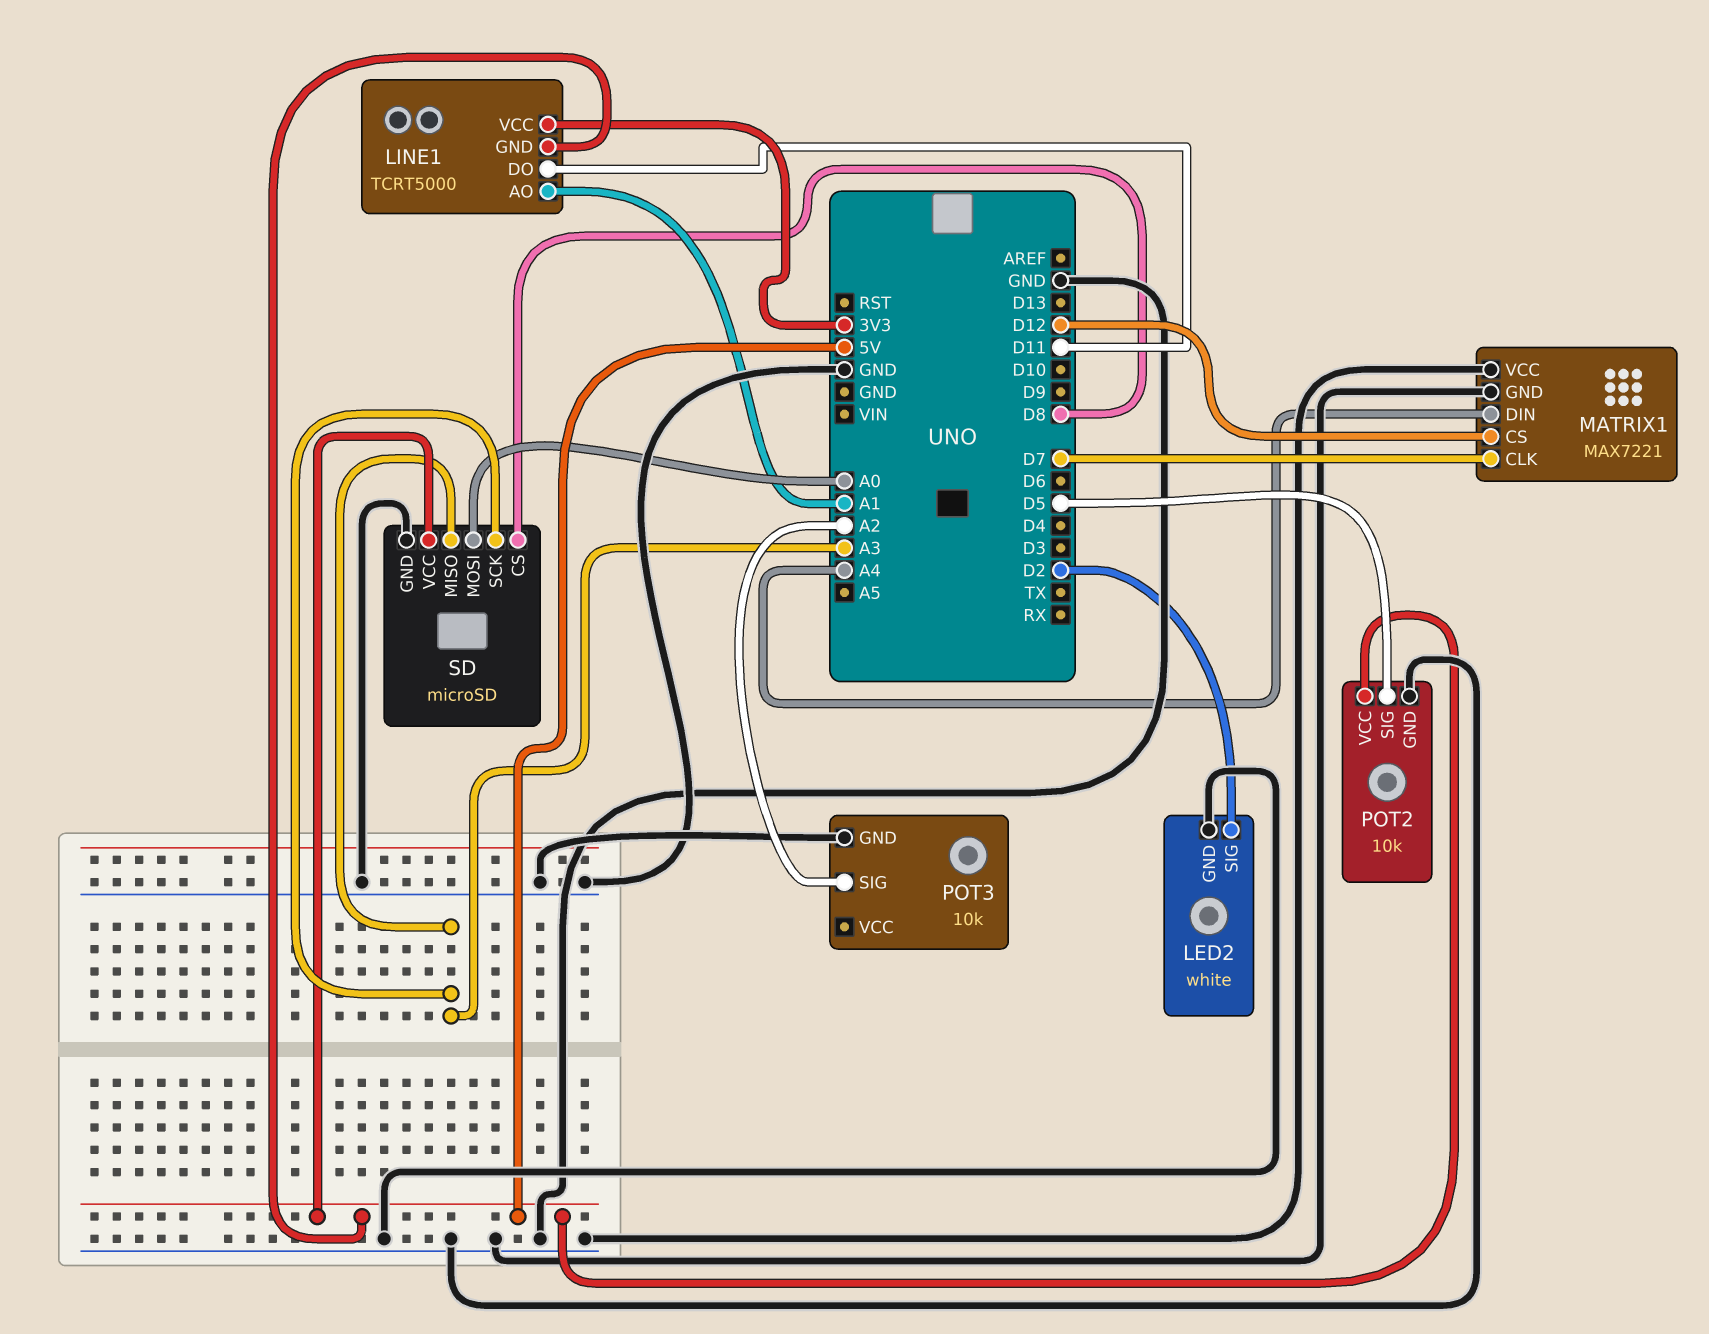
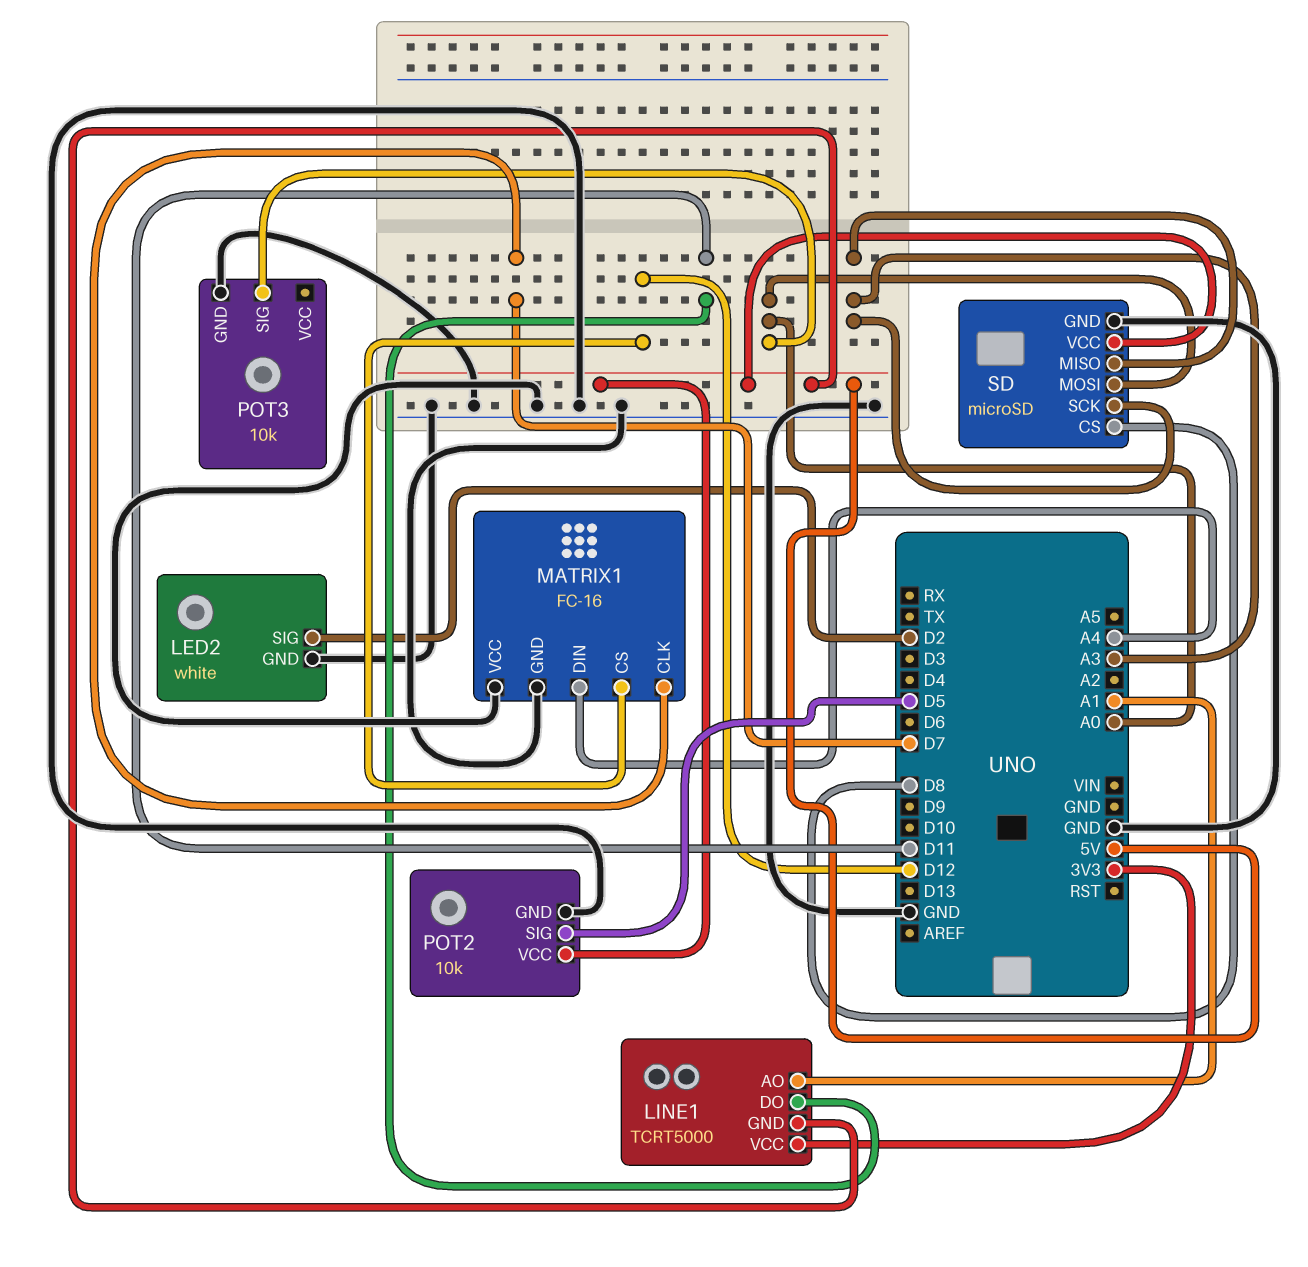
MATRIX1: MAX7221 -> FC-16
POT3 pin SIG: A2 -> A0

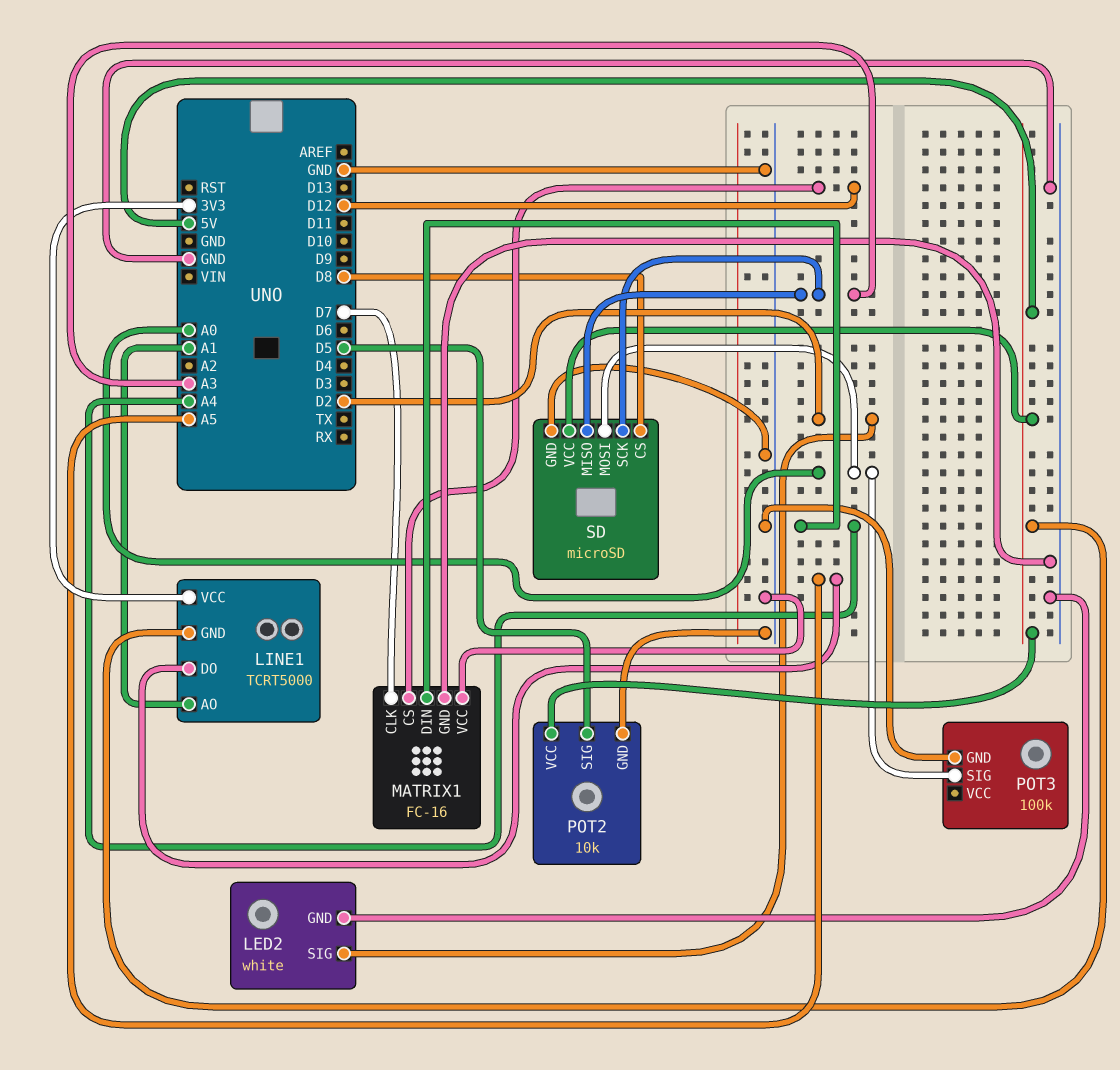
LINE1 pin DO: D11 -> A5
POT3: 10k -> 100k

